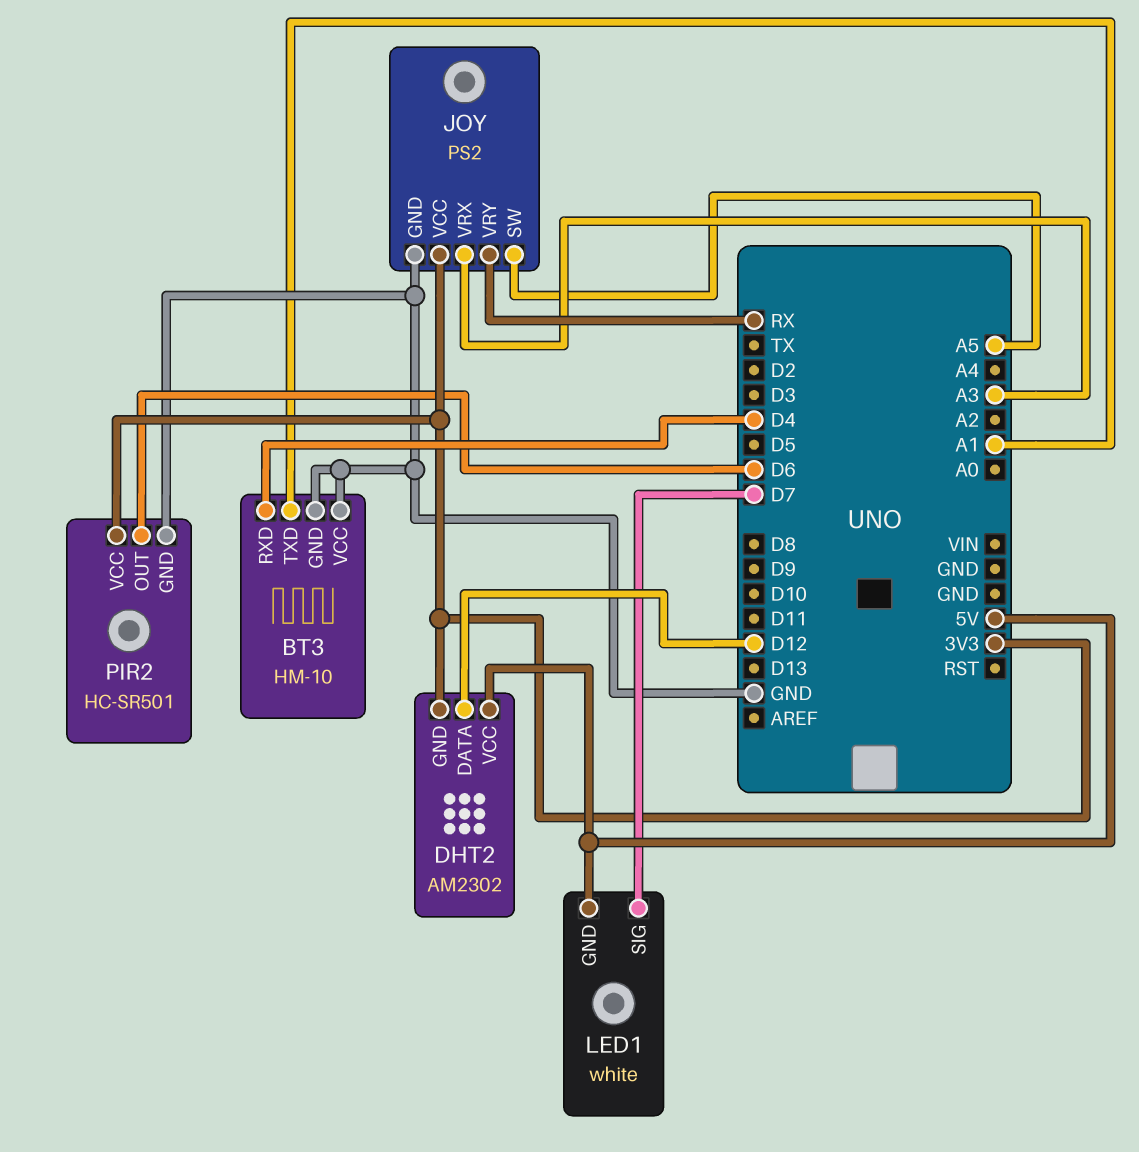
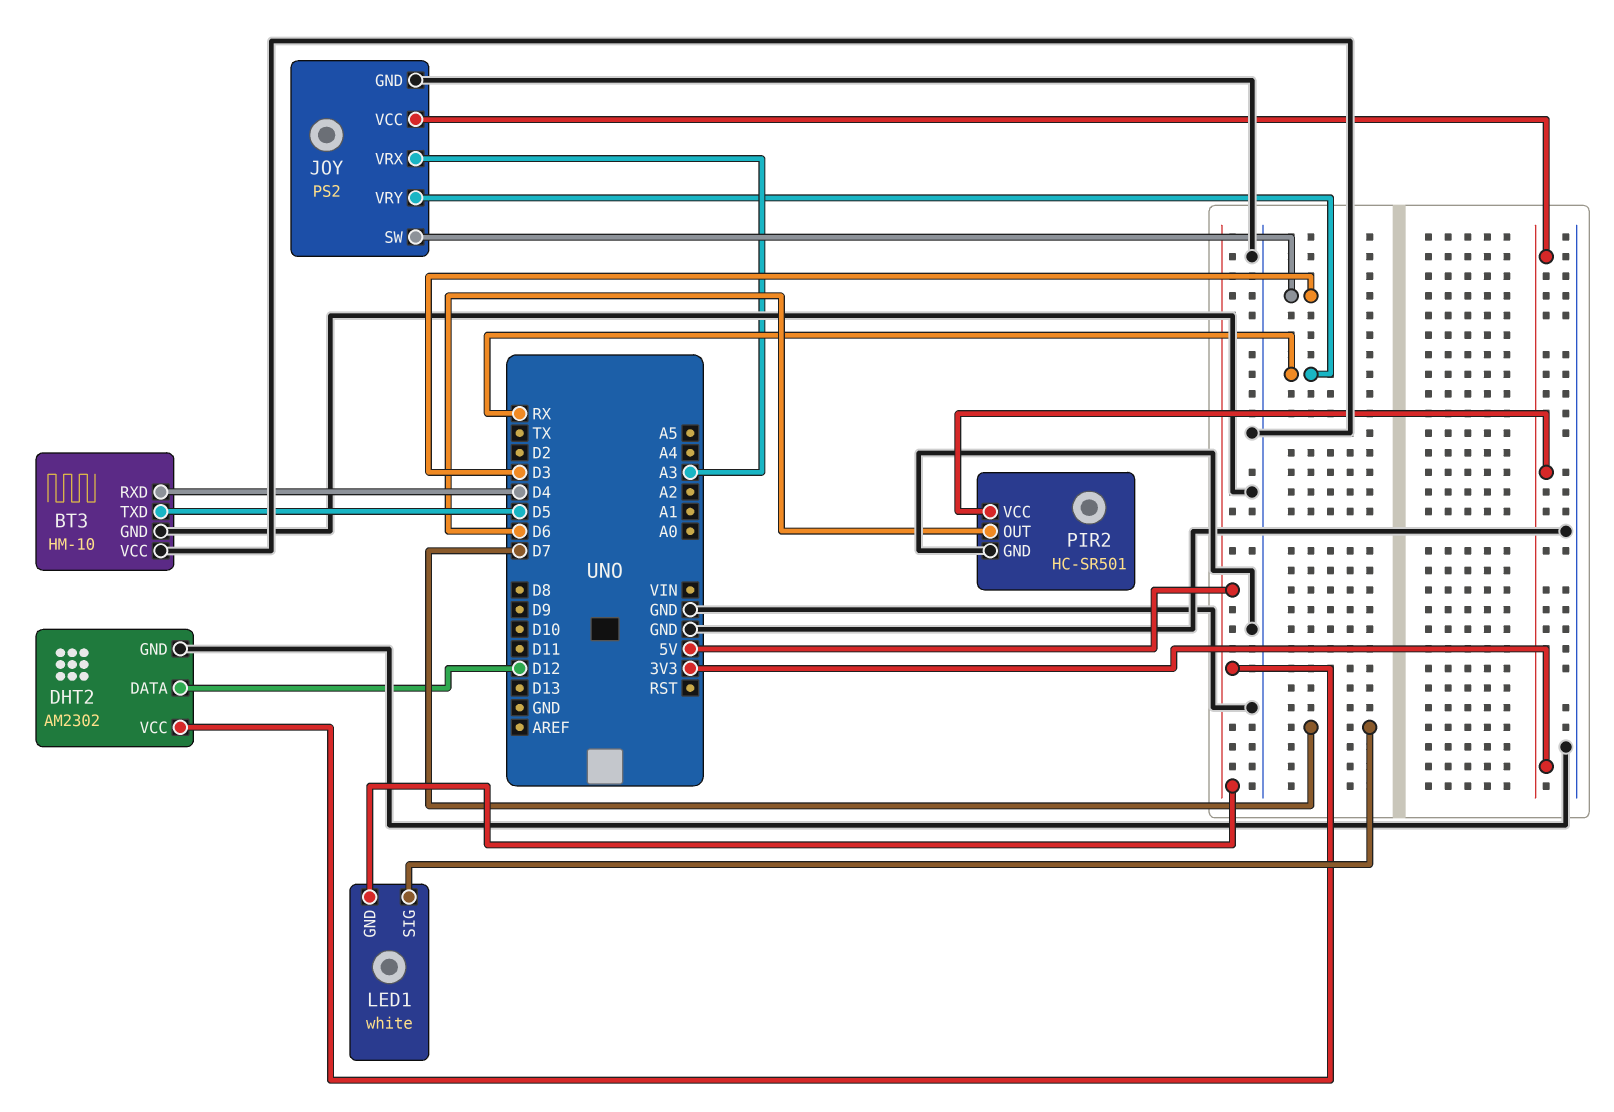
BT3 pin TXD: A1 -> D5
DHT2 pin GND: 3V3 -> GND
JOY pin SW: A5 -> D3

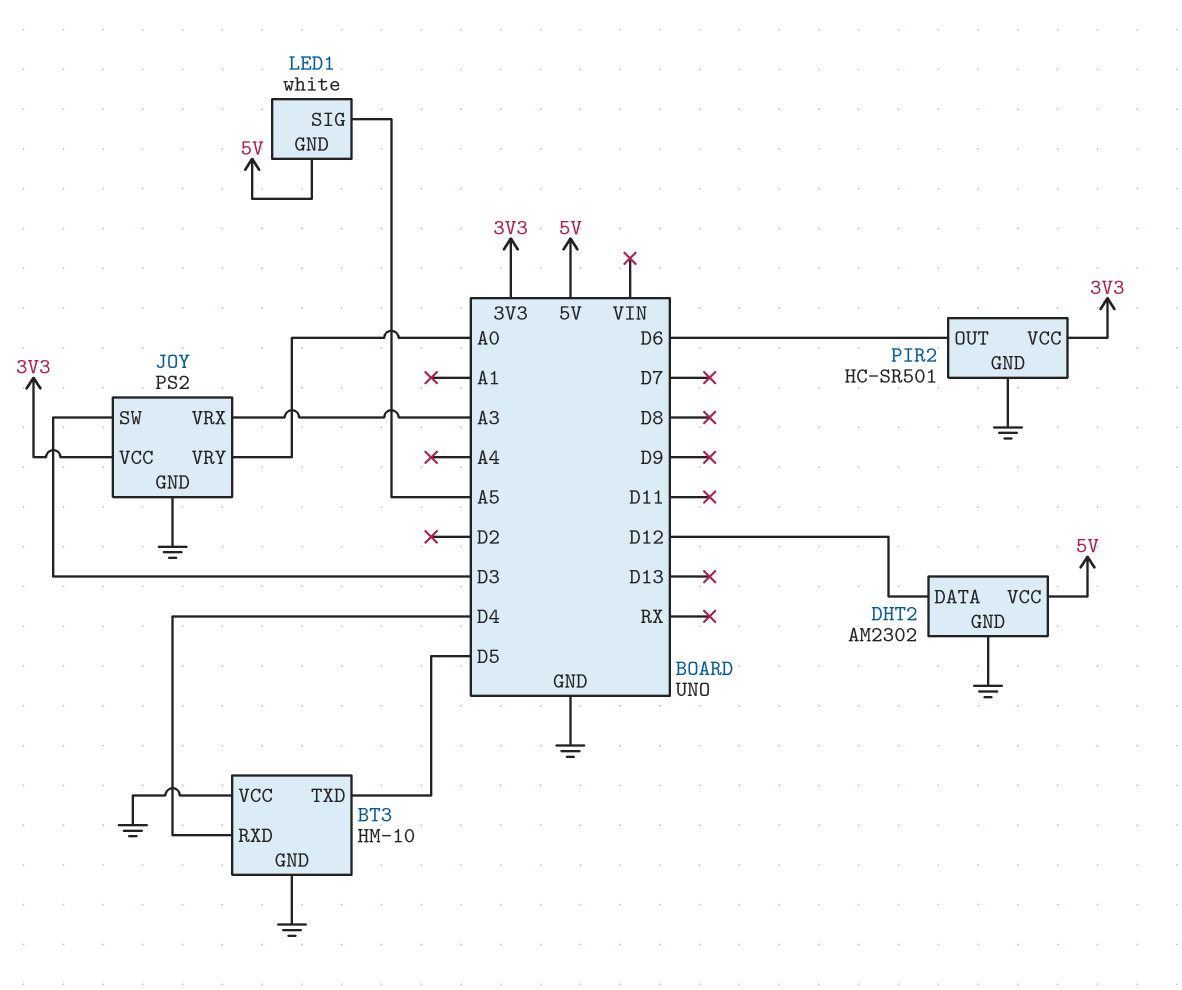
JOY pin VRY: RX -> A0
LED1 pin SIG: D7 -> A5

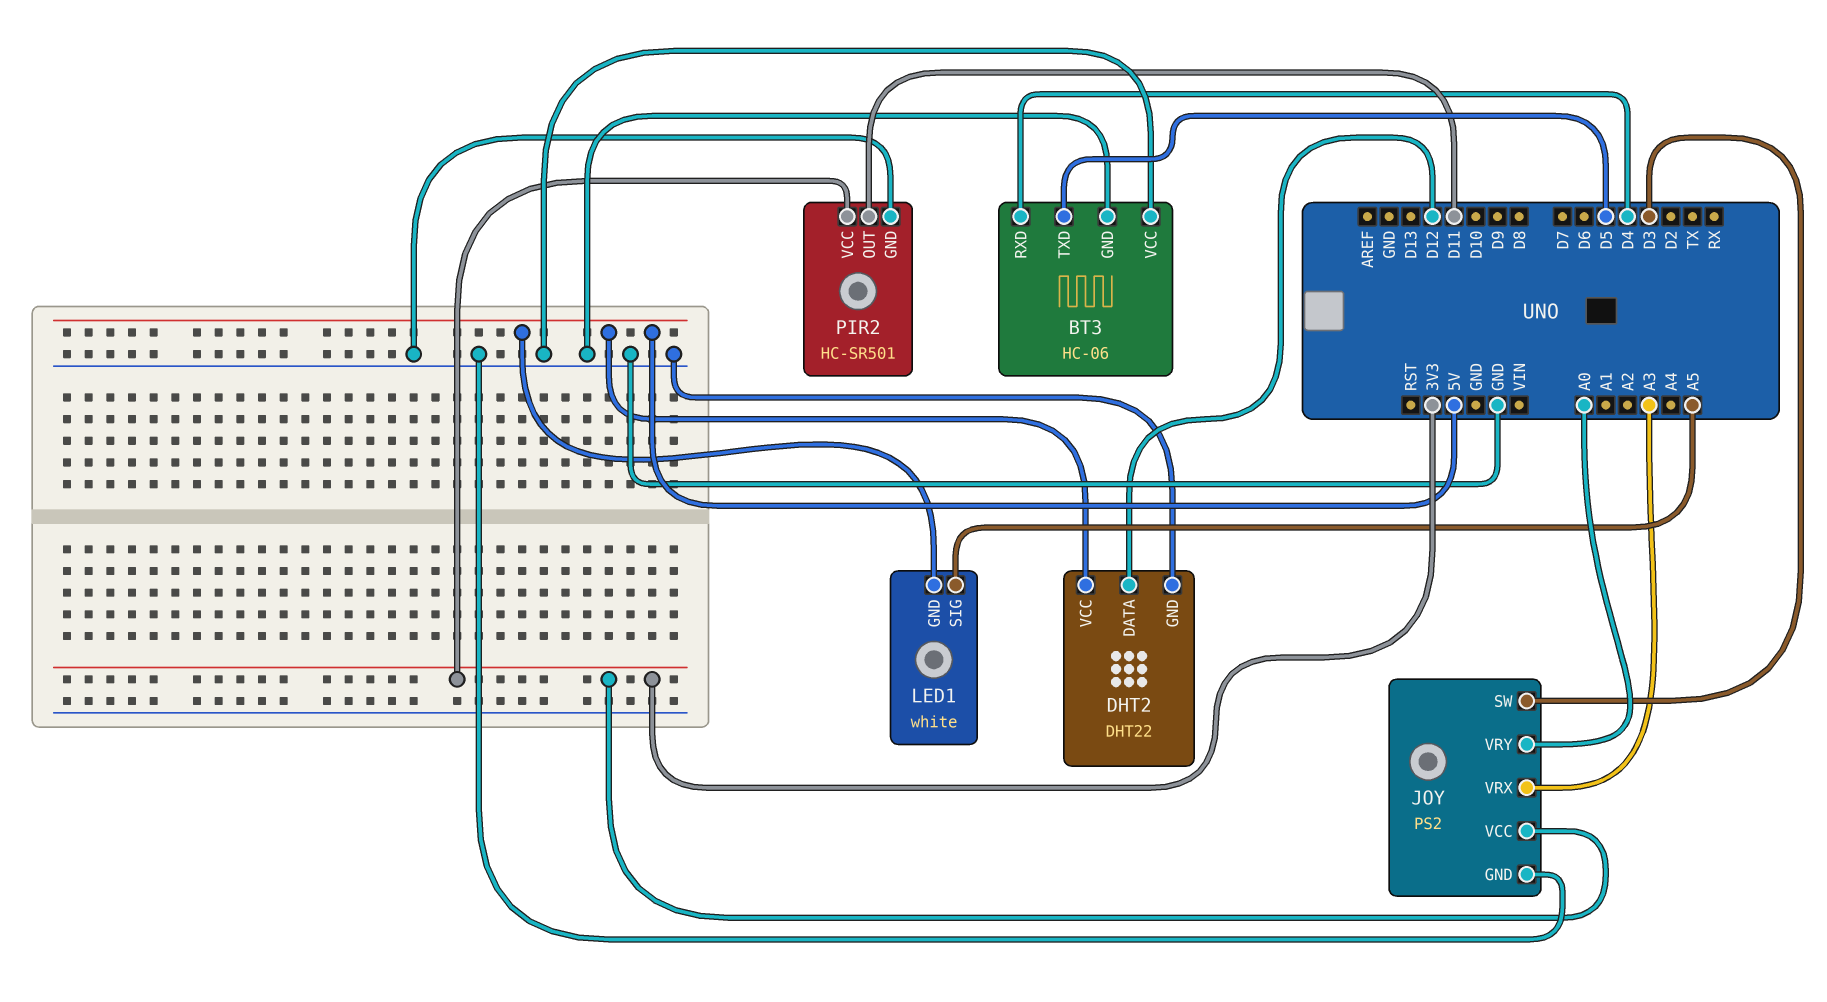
BT3: HM-10 -> HC-06
DHT2: AM2302 -> DHT22
PIR2 pin OUT: D6 -> D11

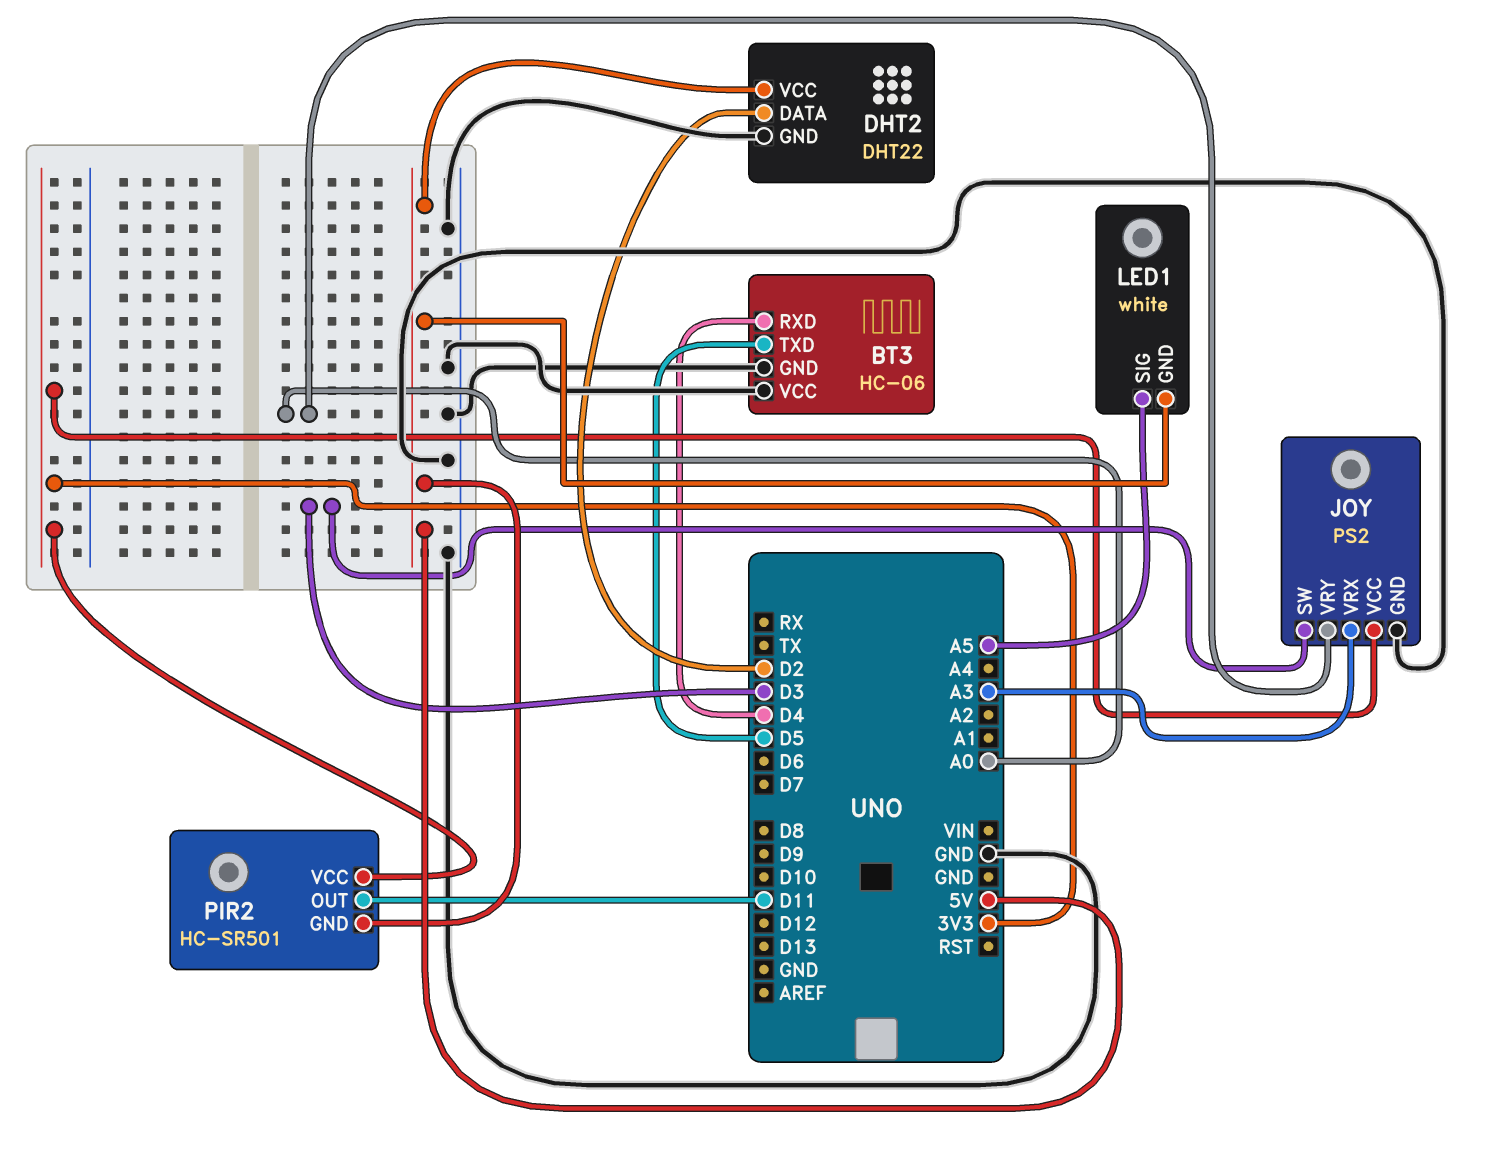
DHT2 pin DATA: D12 -> D2
PIR2 pin GND: GND -> 5V

